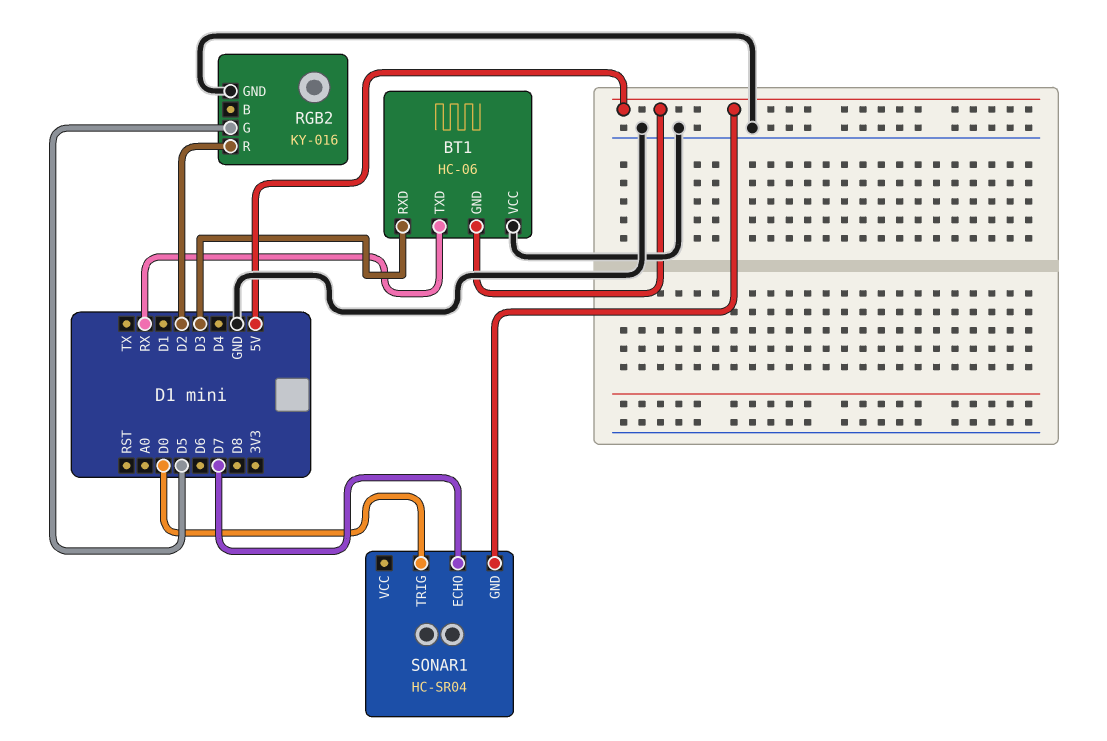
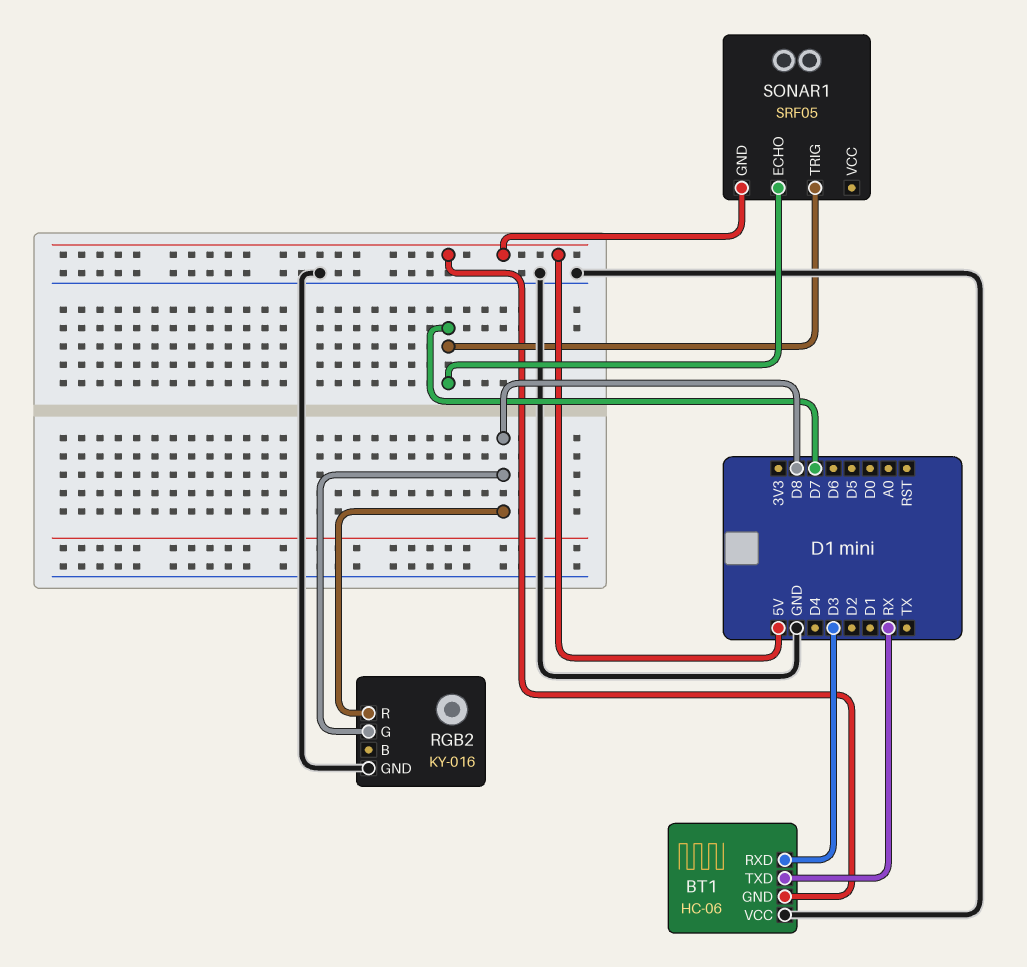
RGB2 pin G: D5 -> D8
RGB2 pin R: D2 -> D8
SONAR1: HC-SR04 -> SRF05
SONAR1 pin TRIG: D0 -> D7

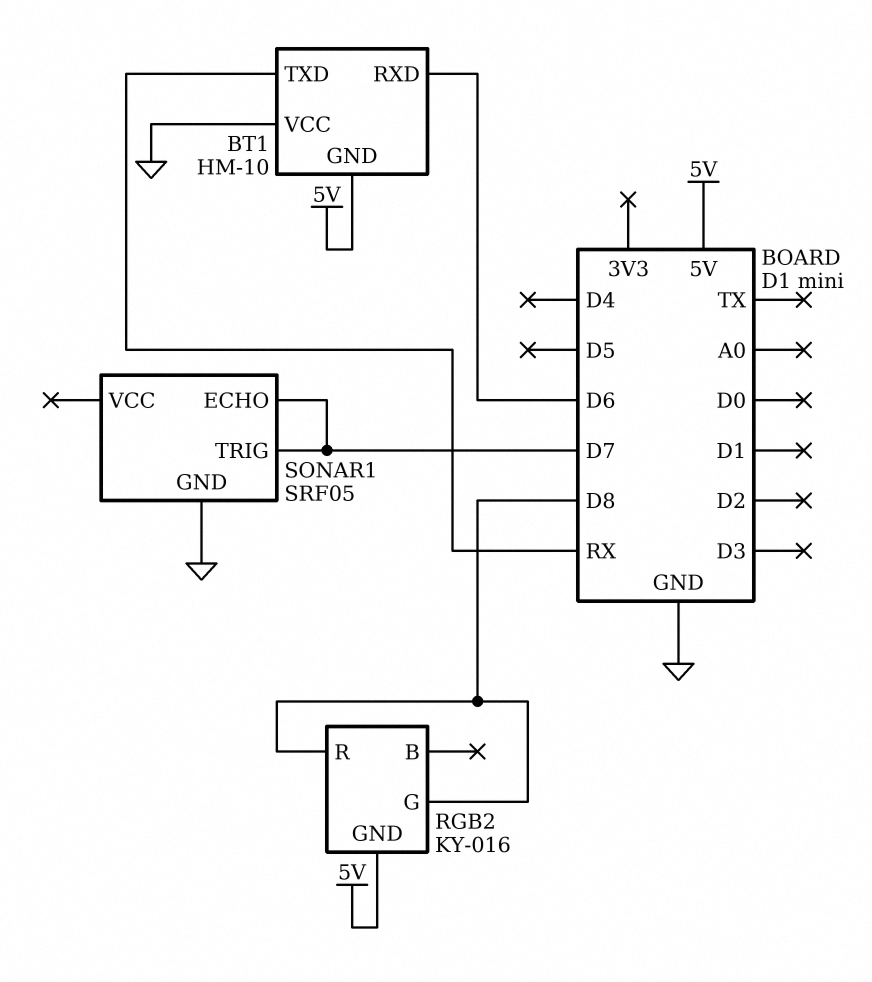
BT1: HC-06 -> HM-10
BT1 pin RXD: D3 -> D6
RGB2 pin GND: GND -> 5V
SONAR1 pin GND: 5V -> GND

